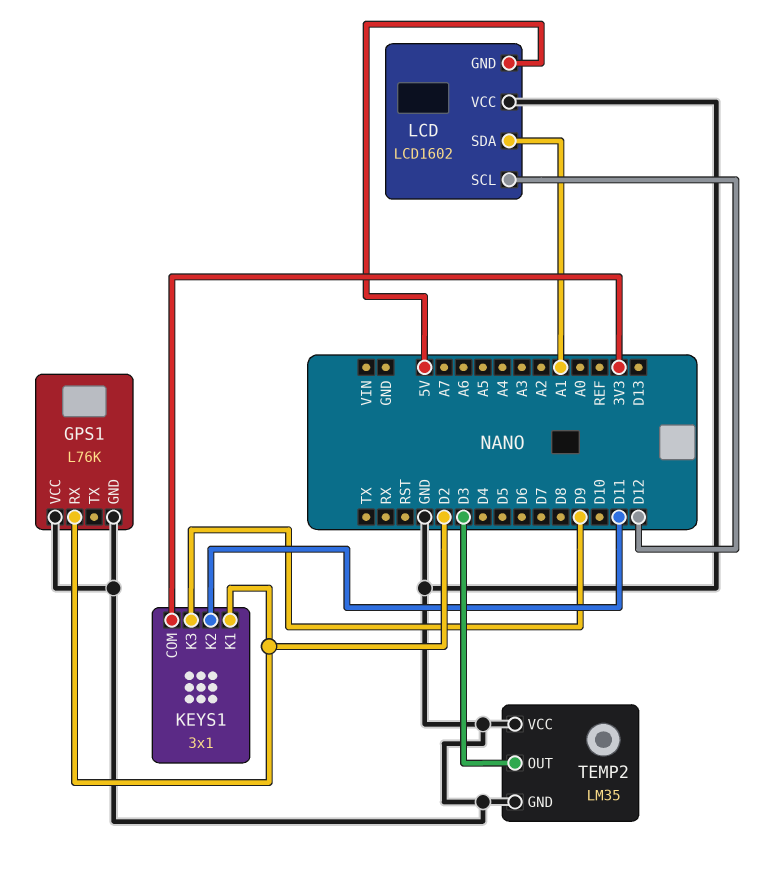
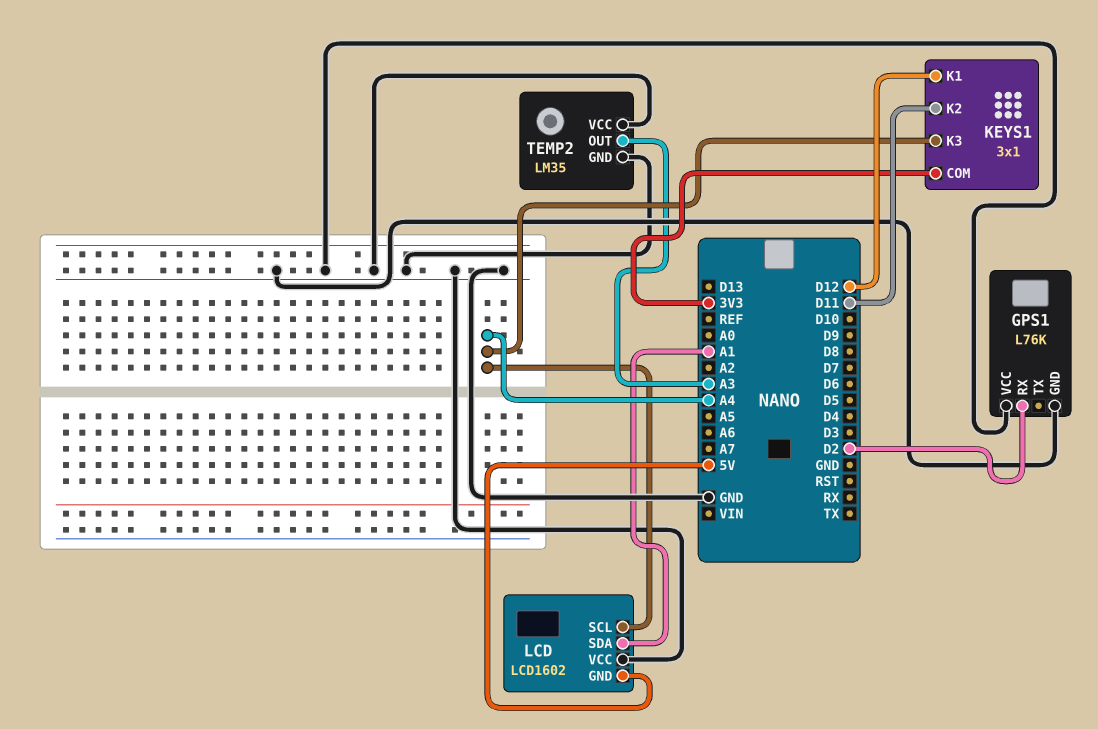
KEYS1 pin K1: D2 -> D12
KEYS1 pin K3: D9 -> A4
LCD pin SCL: D12 -> A4
TEMP2 pin OUT: D3 -> A3

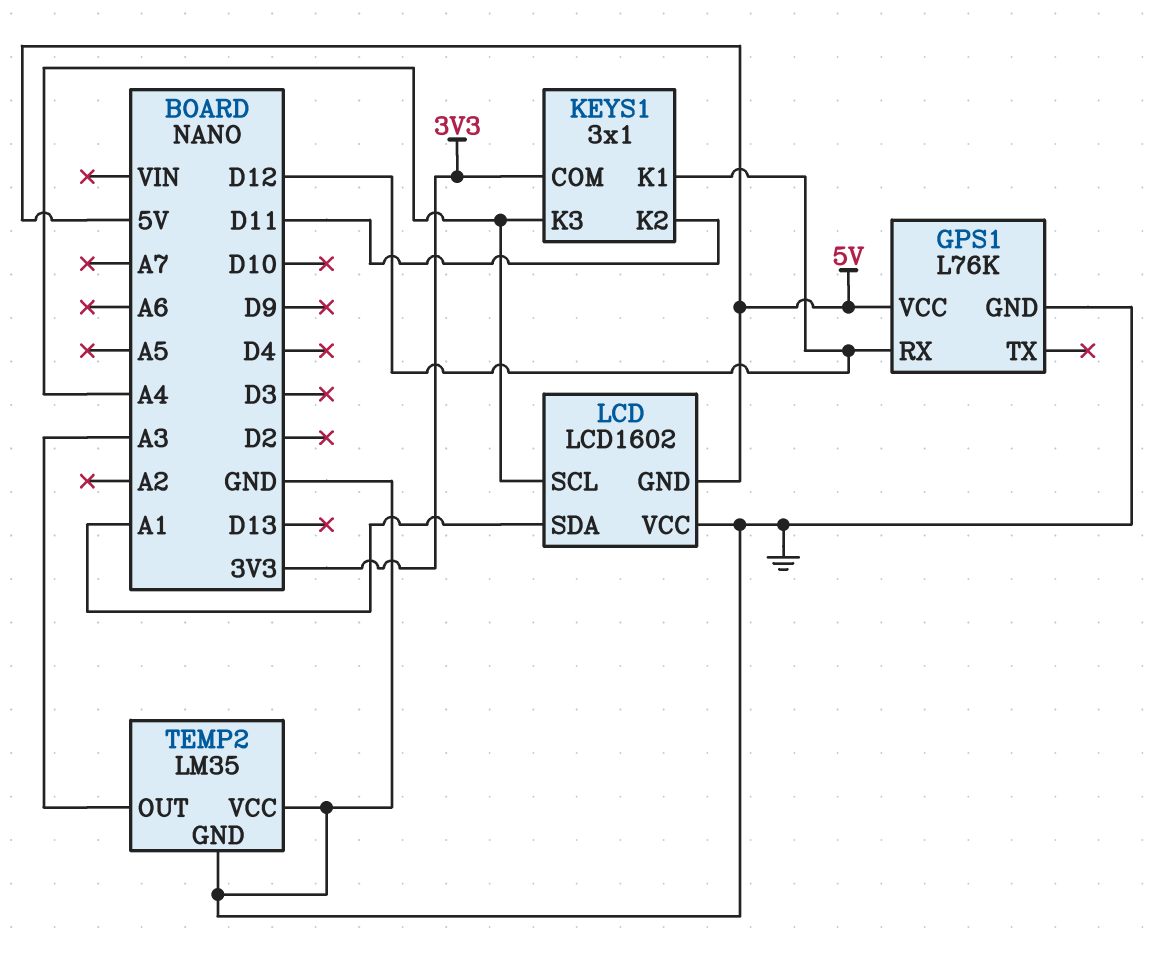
GPS1 pin RX: D2 -> D12
GPS1 pin VCC: GND -> 5V

